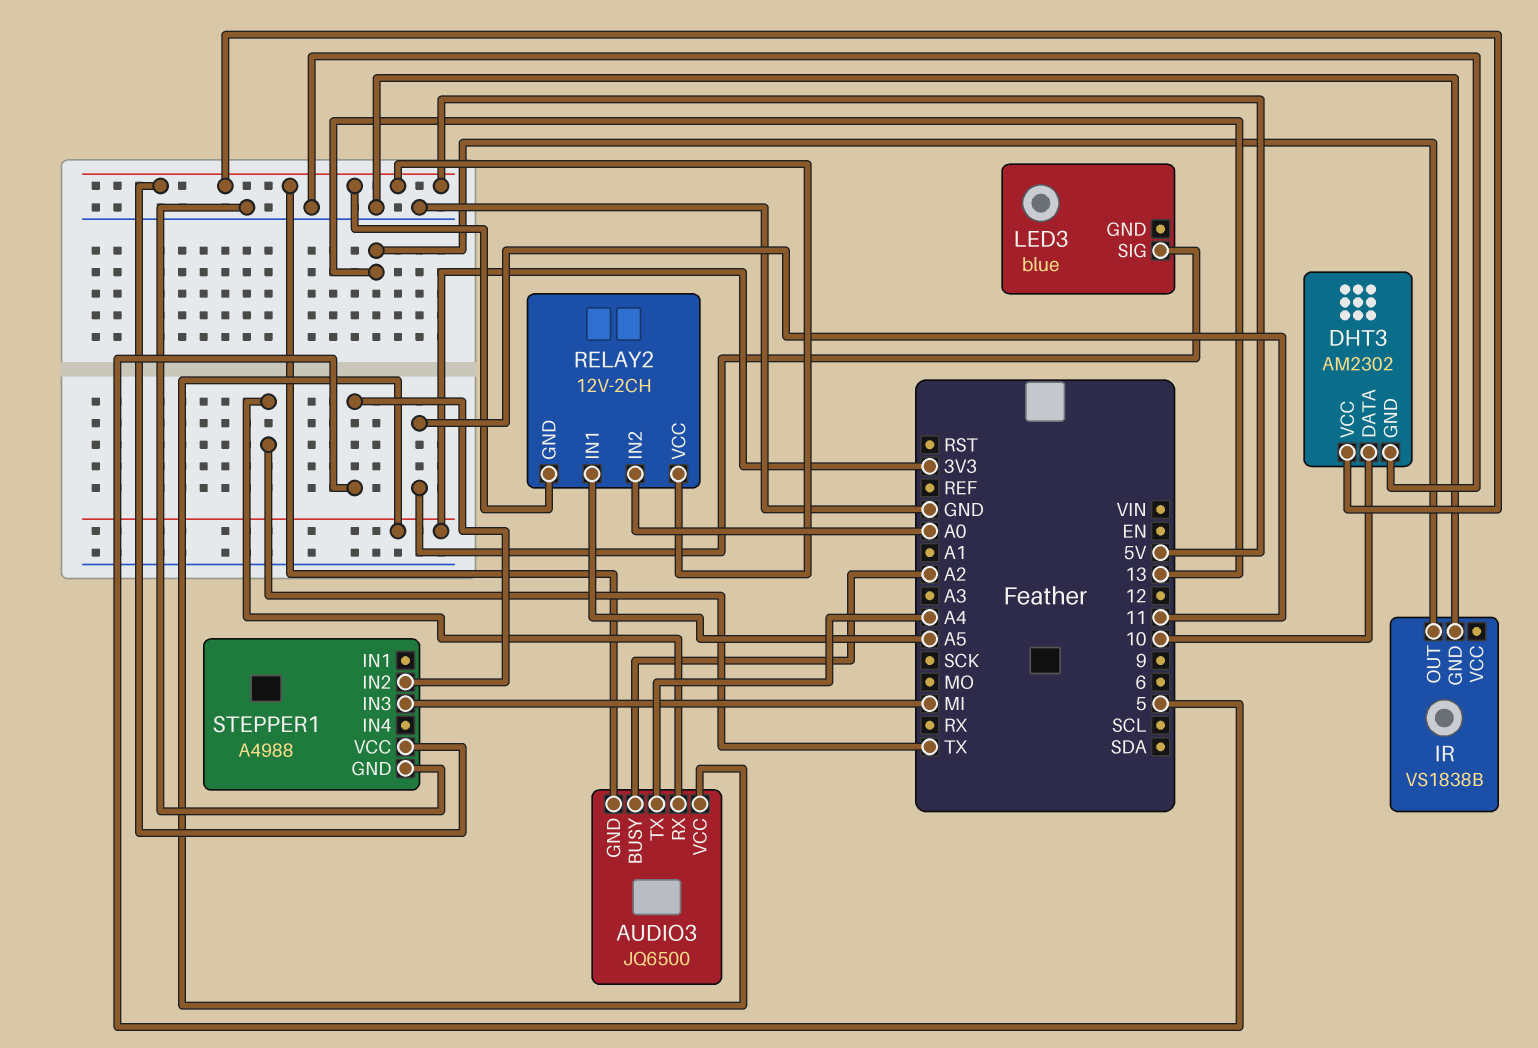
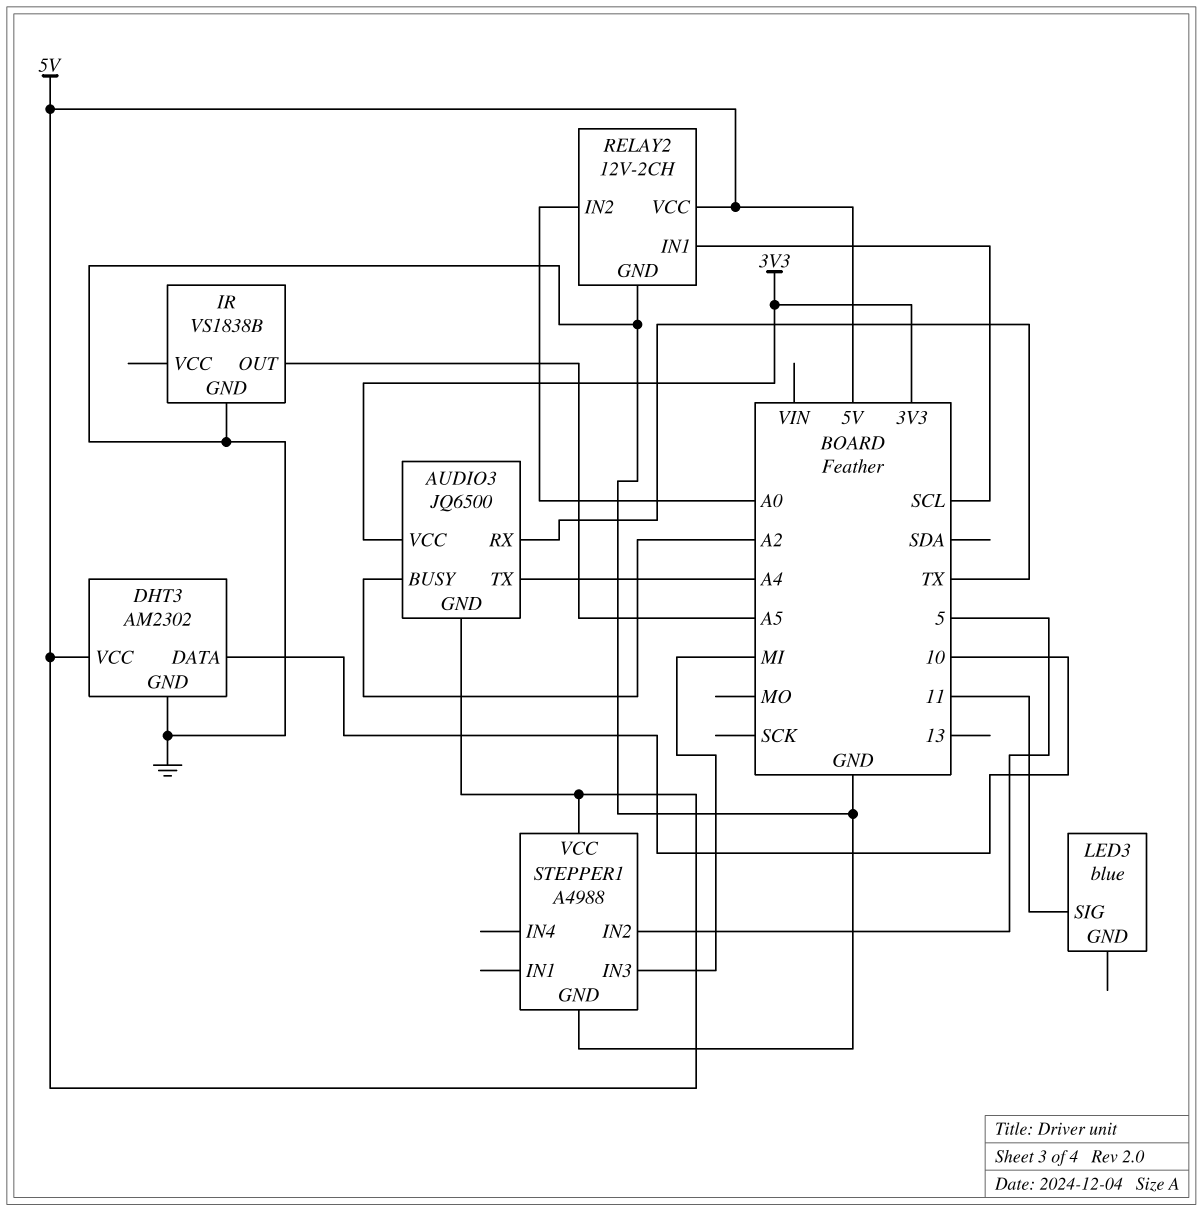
IR pin OUT: 13 -> A5
RELAY2 pin GND: 5V -> GND
RELAY2 pin IN1: A5 -> SCL

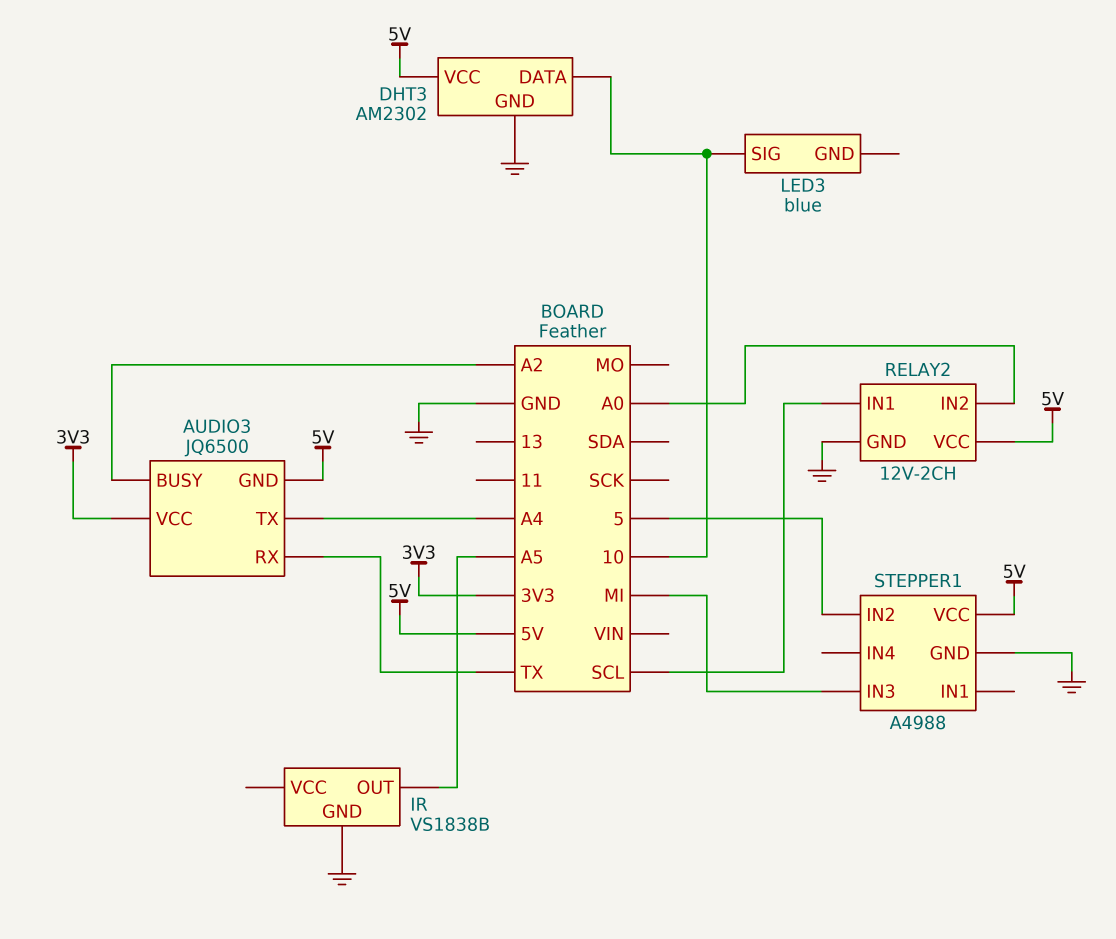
LED3 pin SIG: 11 -> 10

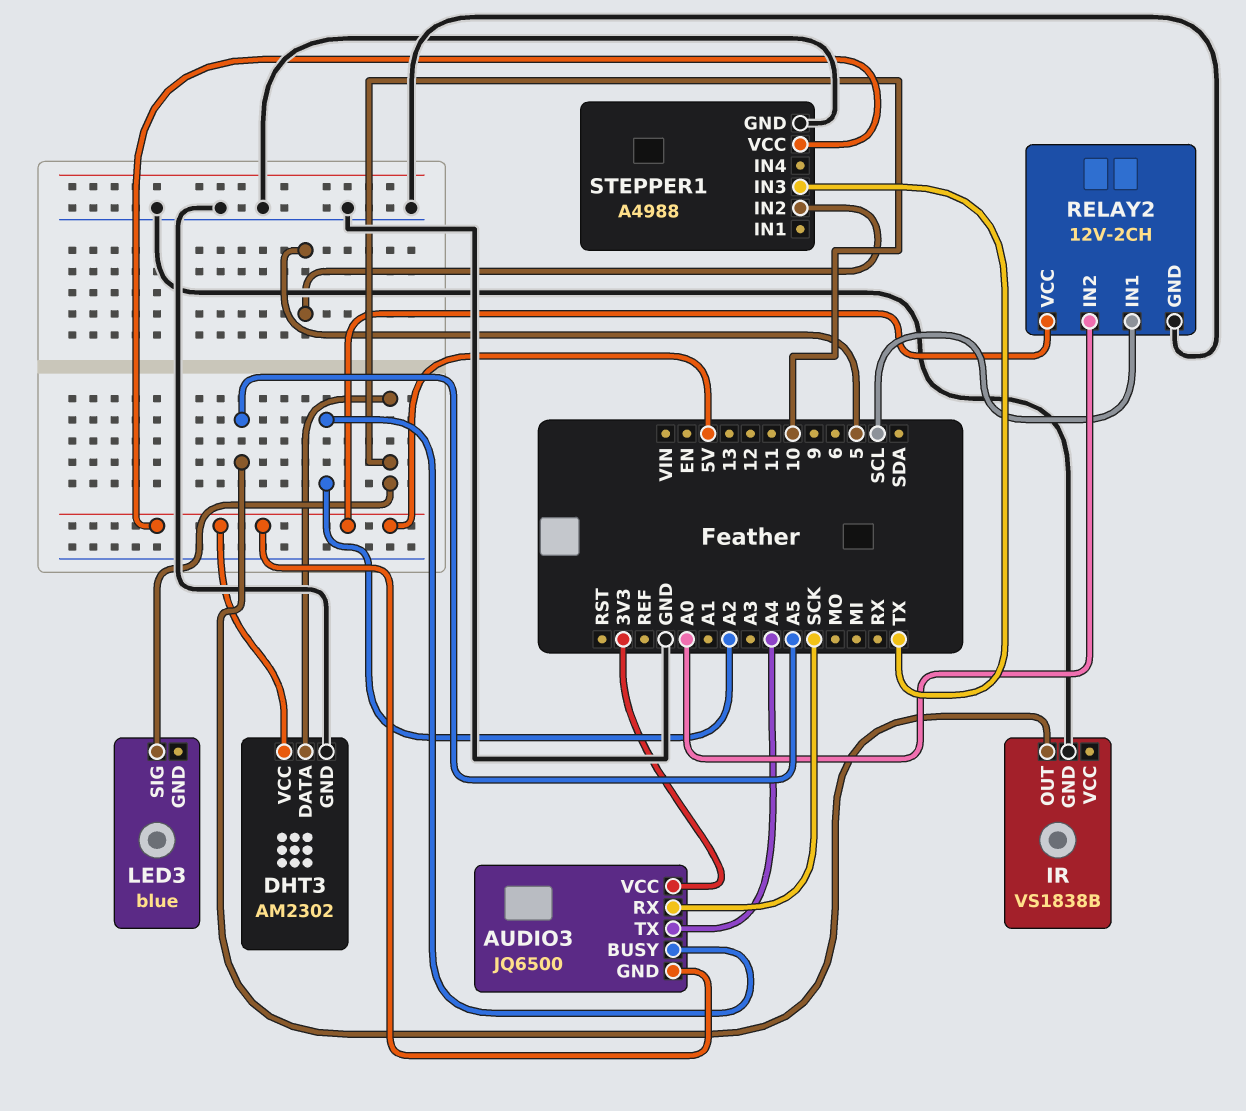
AUDIO3 pin RX: TX -> SCK
STEPPER1 pin IN3: MI -> TX

